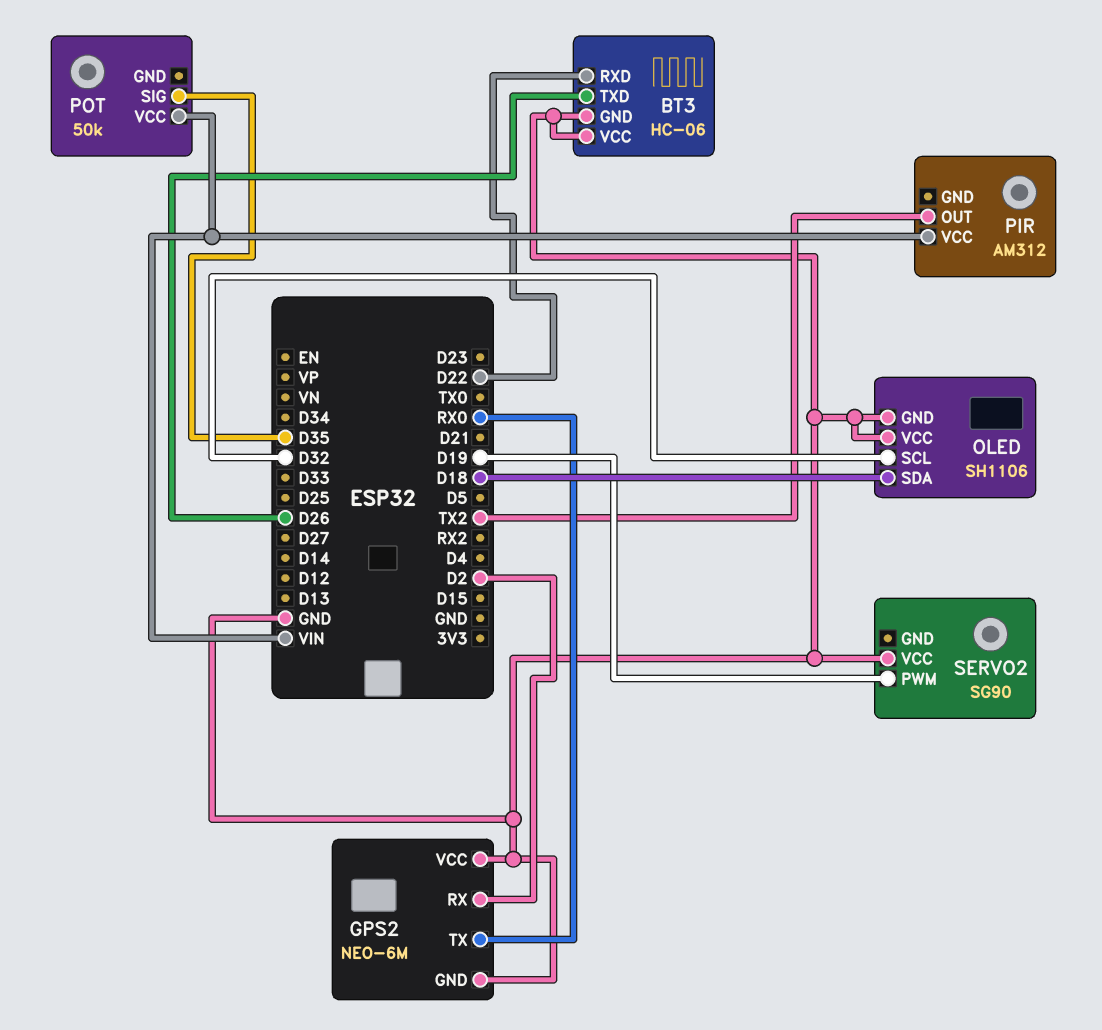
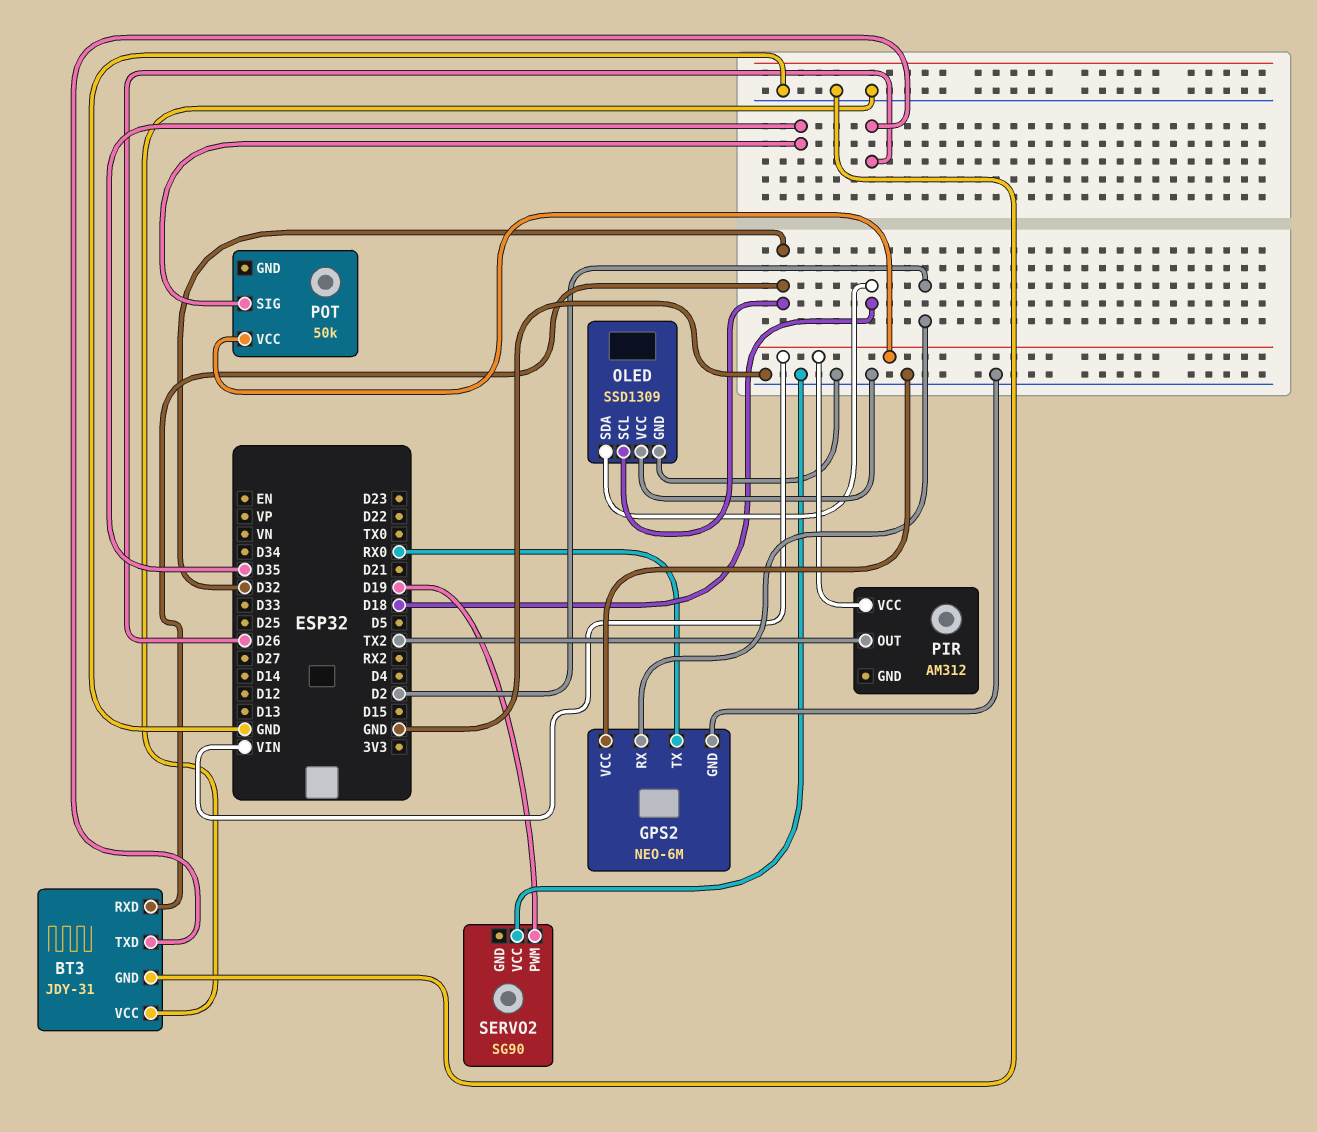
BT3: HC-06 -> JDY-31
BT3 pin RXD: D22 -> D32
OLED: SH1106 -> SSD1309

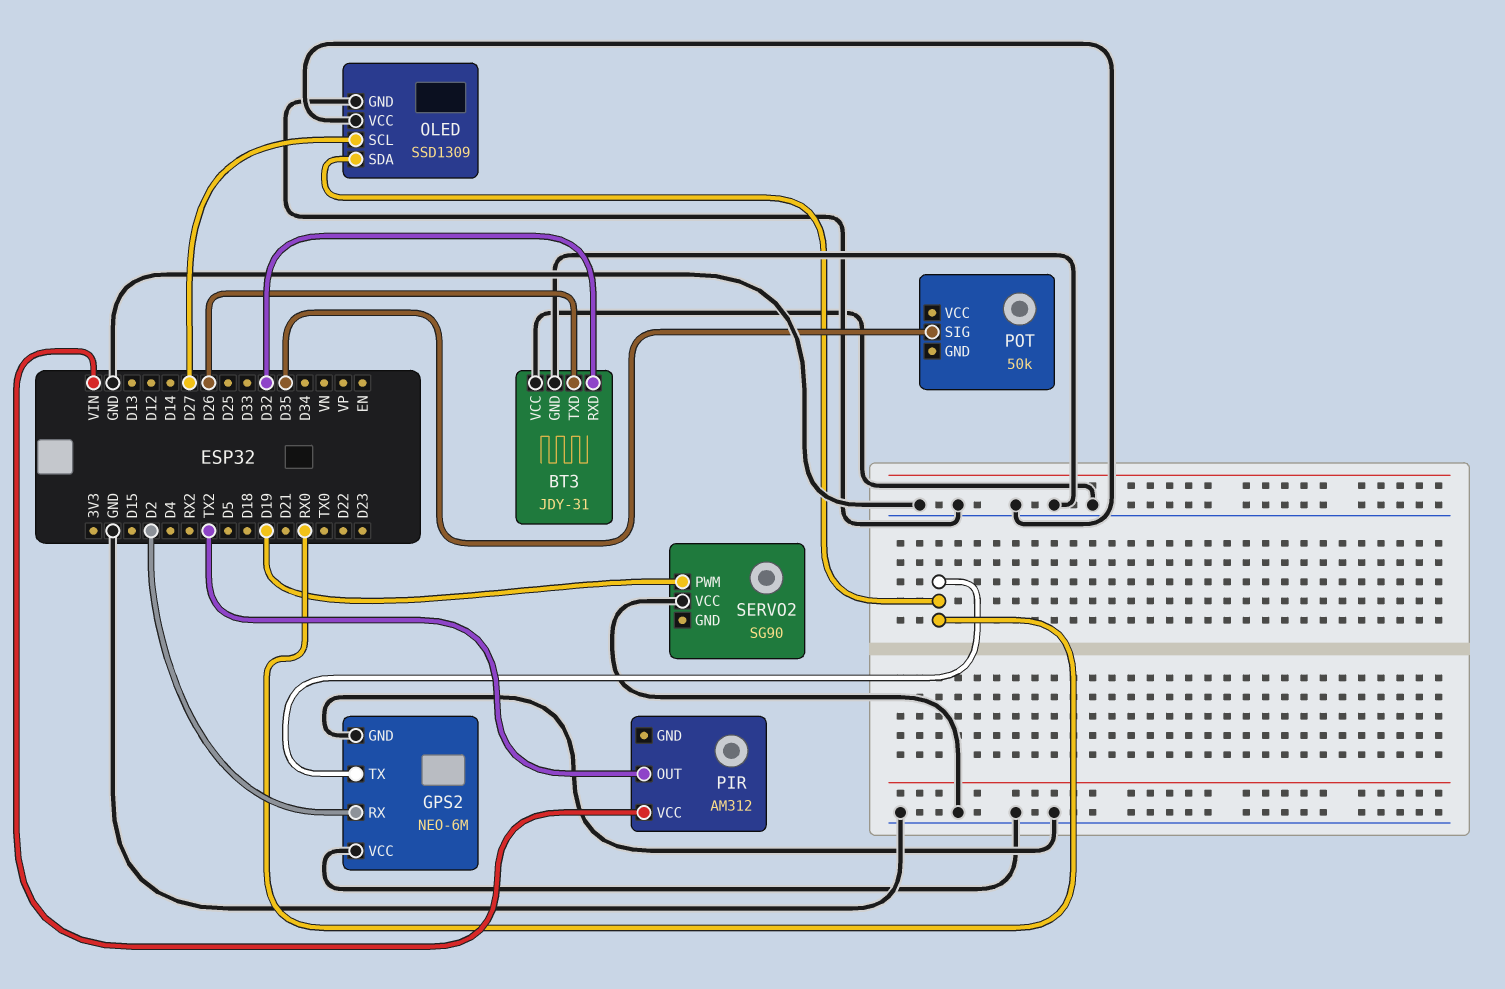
OLED pin SCL: D32 -> D27
OLED pin SDA: D18 -> RX0
POT pin VCC: VIN -> none

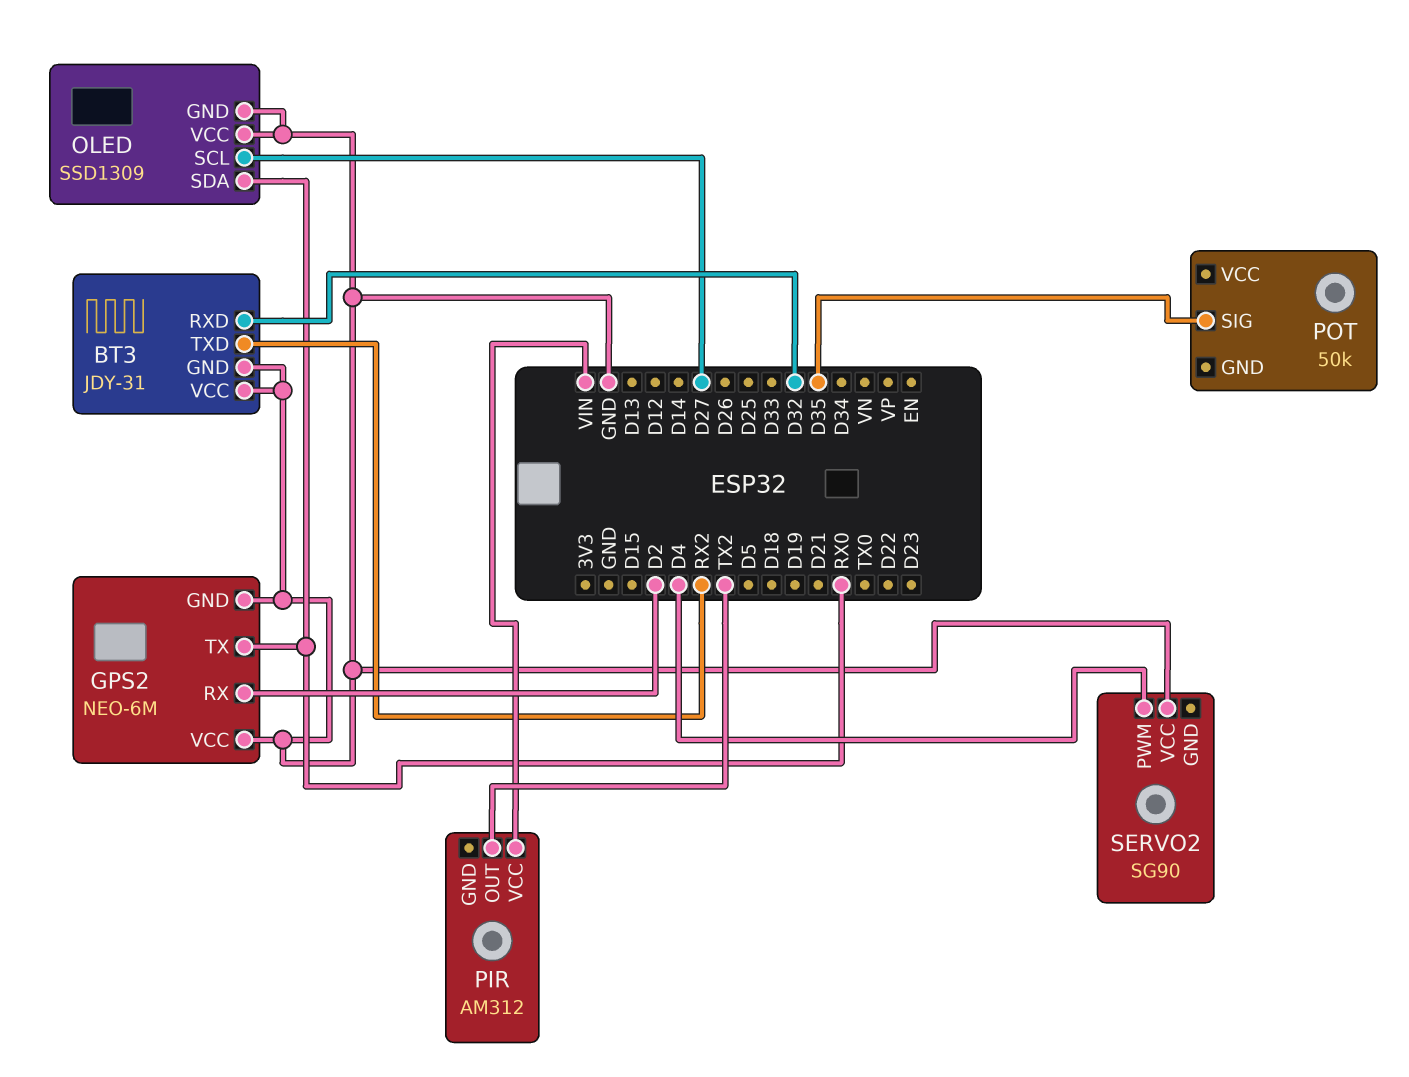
BT3 pin TXD: D26 -> RX2
SERVO2 pin PWM: D19 -> D4

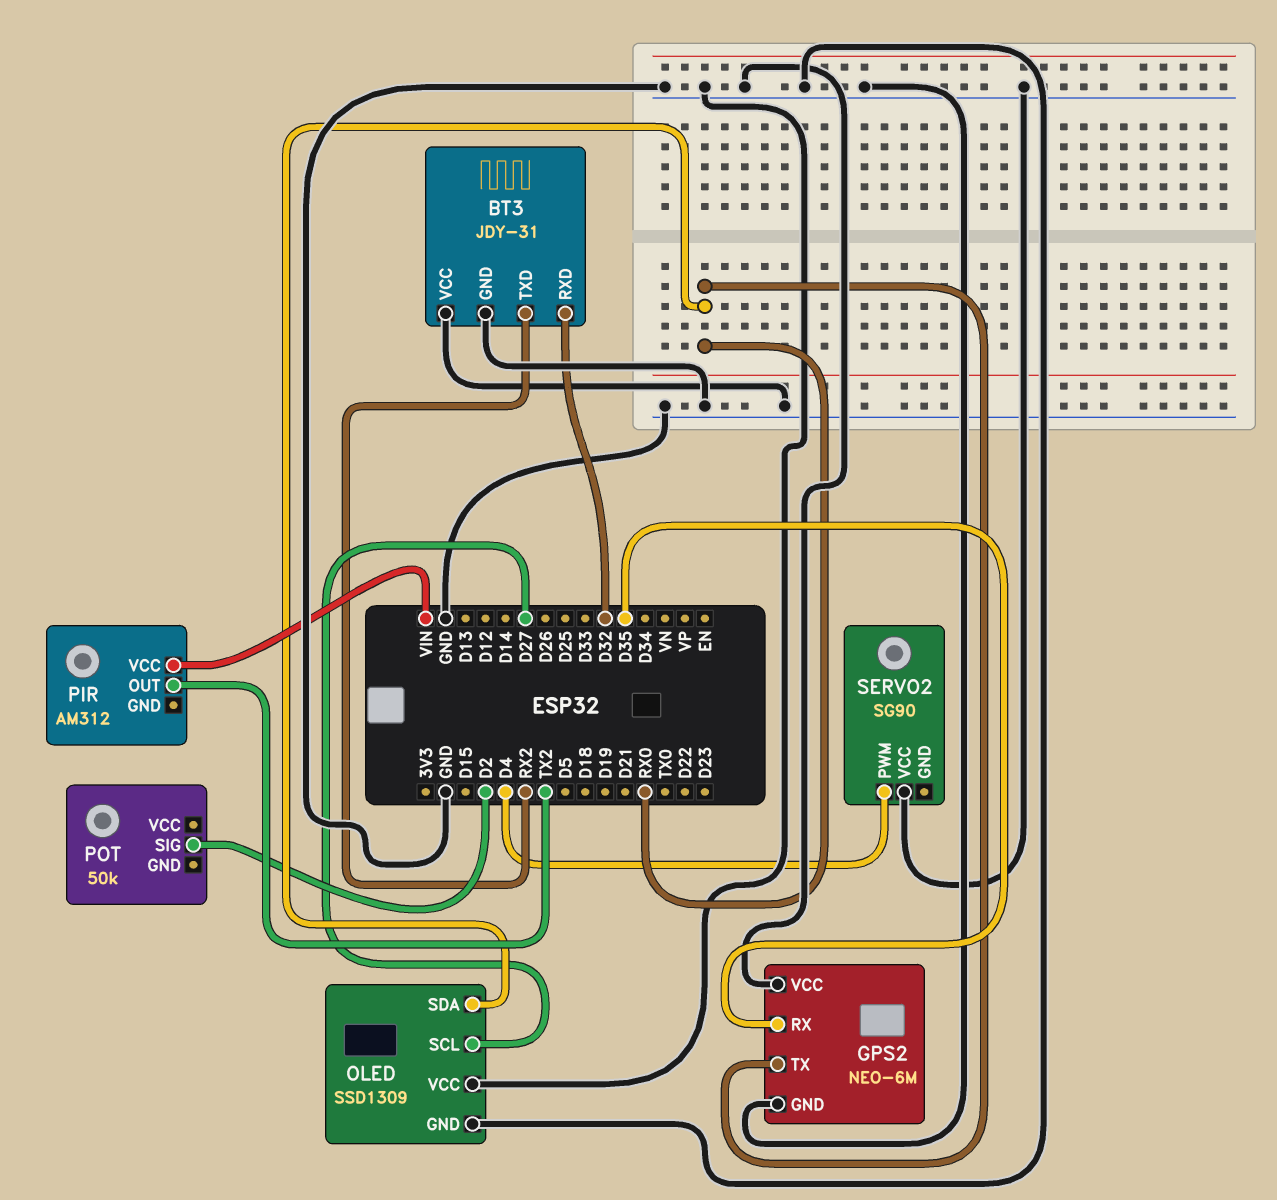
GPS2 pin RX: D2 -> D35
POT pin SIG: D35 -> D2

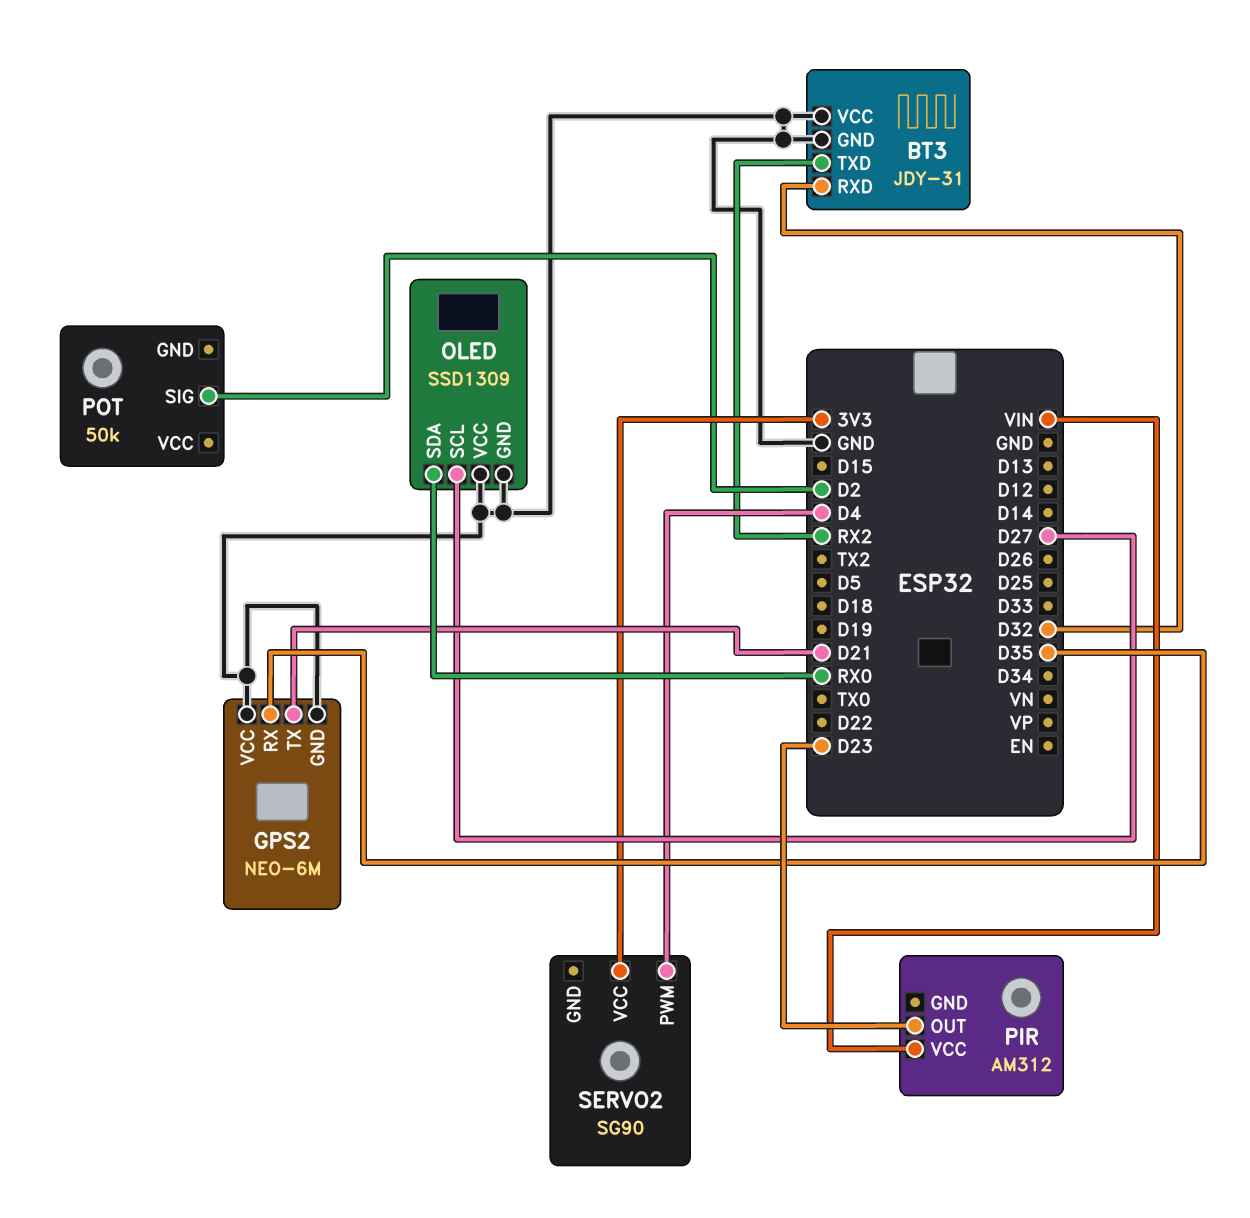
GPS2 pin TX: RX0 -> D21
PIR pin OUT: TX2 -> D23
SERVO2 pin VCC: GND -> 3V3

